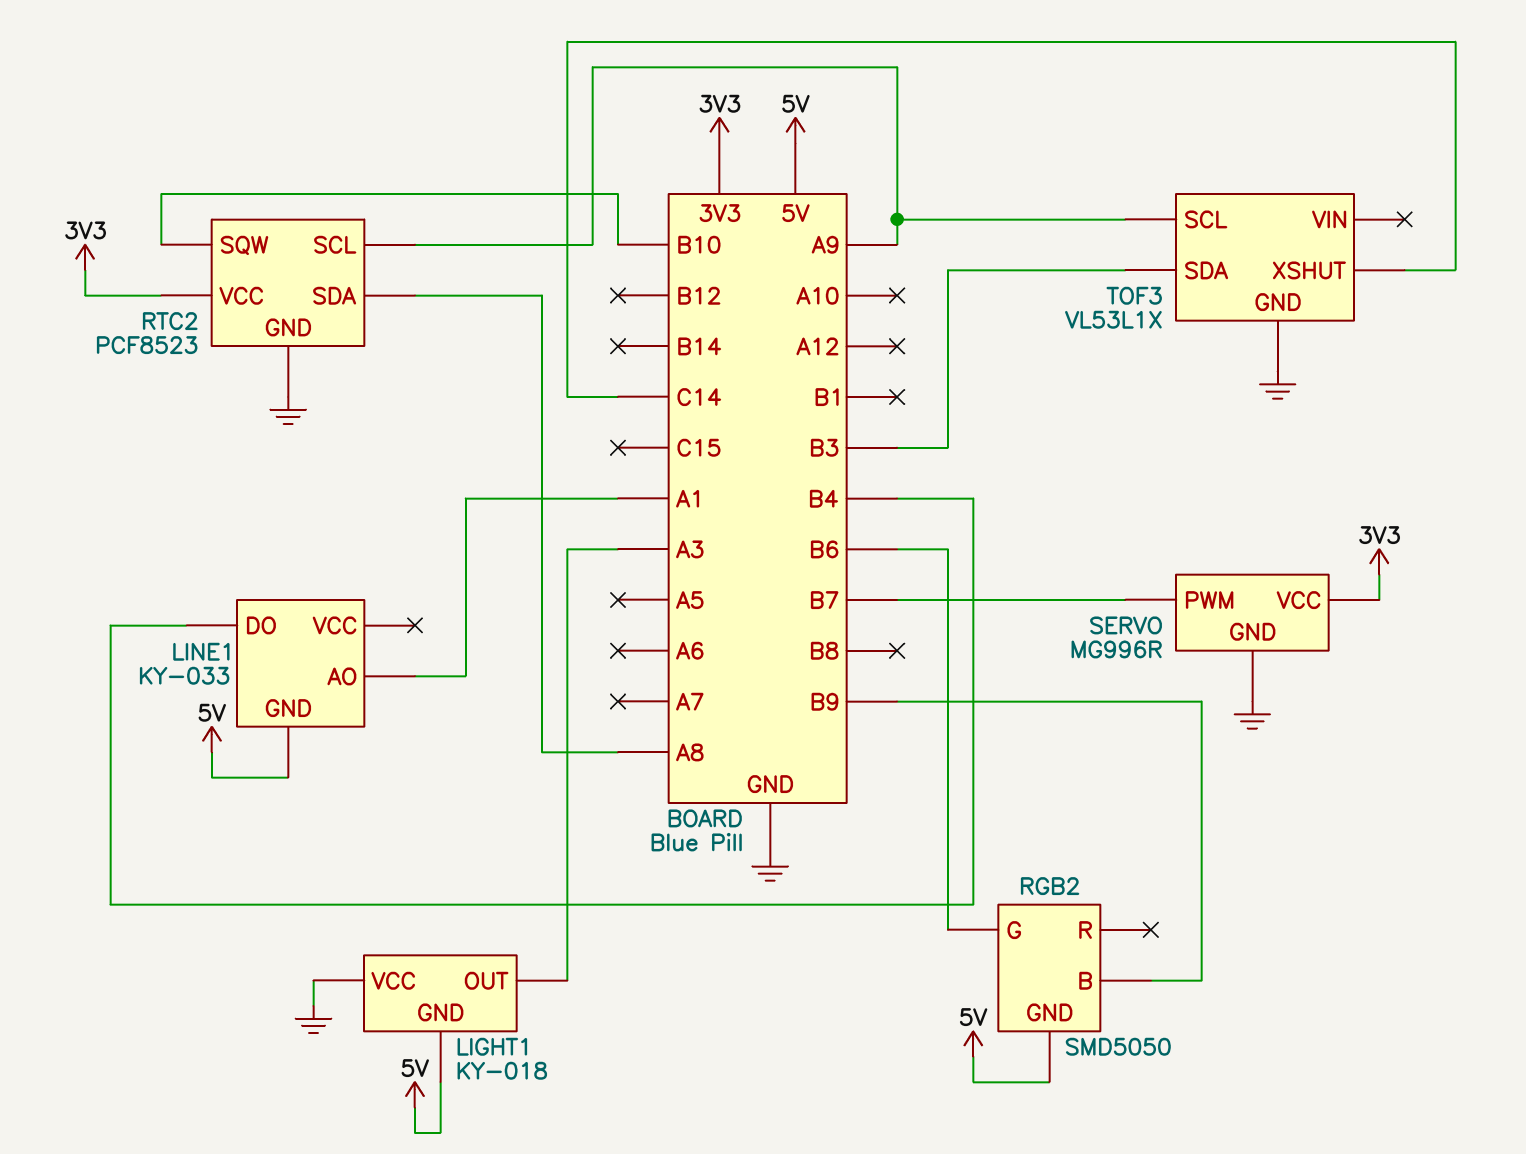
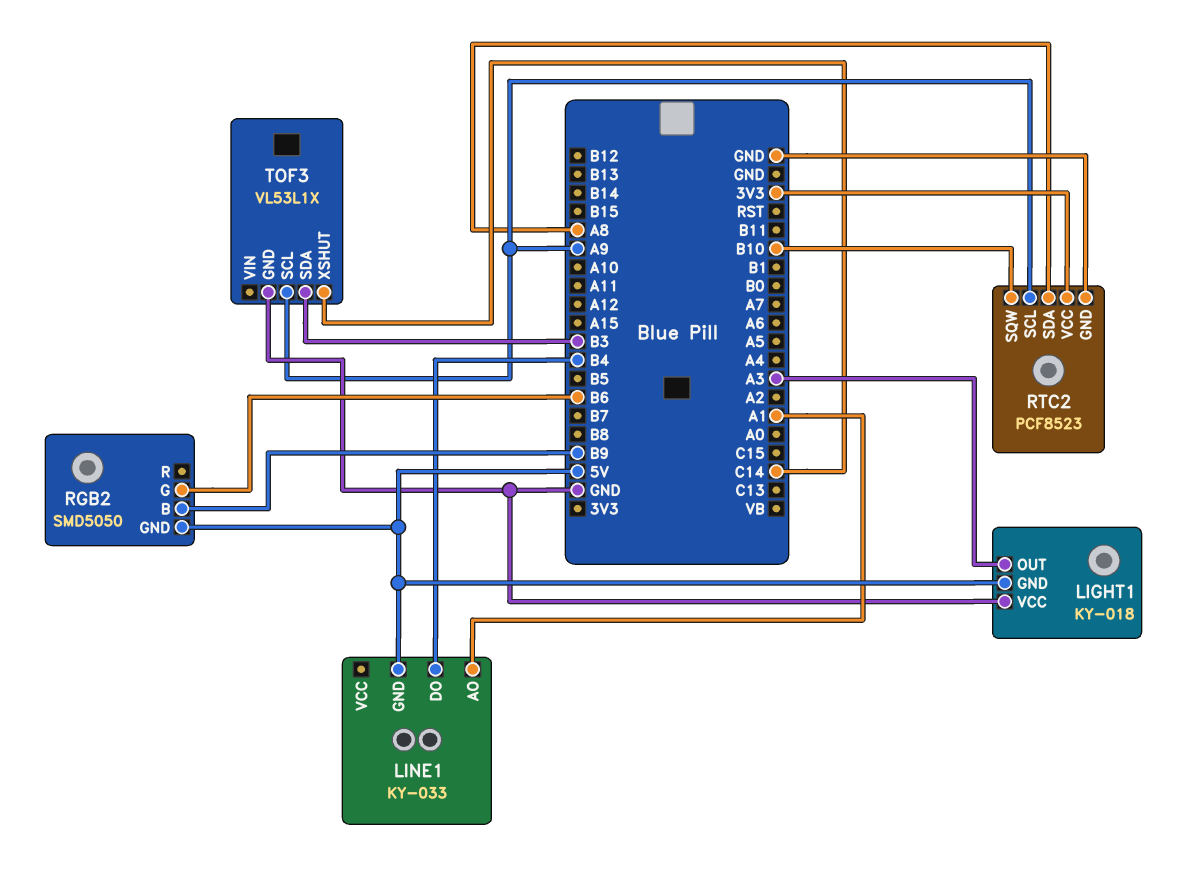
SERVO: MG996R -> none
SERVO pin GND: GND -> none
SERVO pin PWM: B7 -> none
SERVO pin VCC: 3V3 -> none

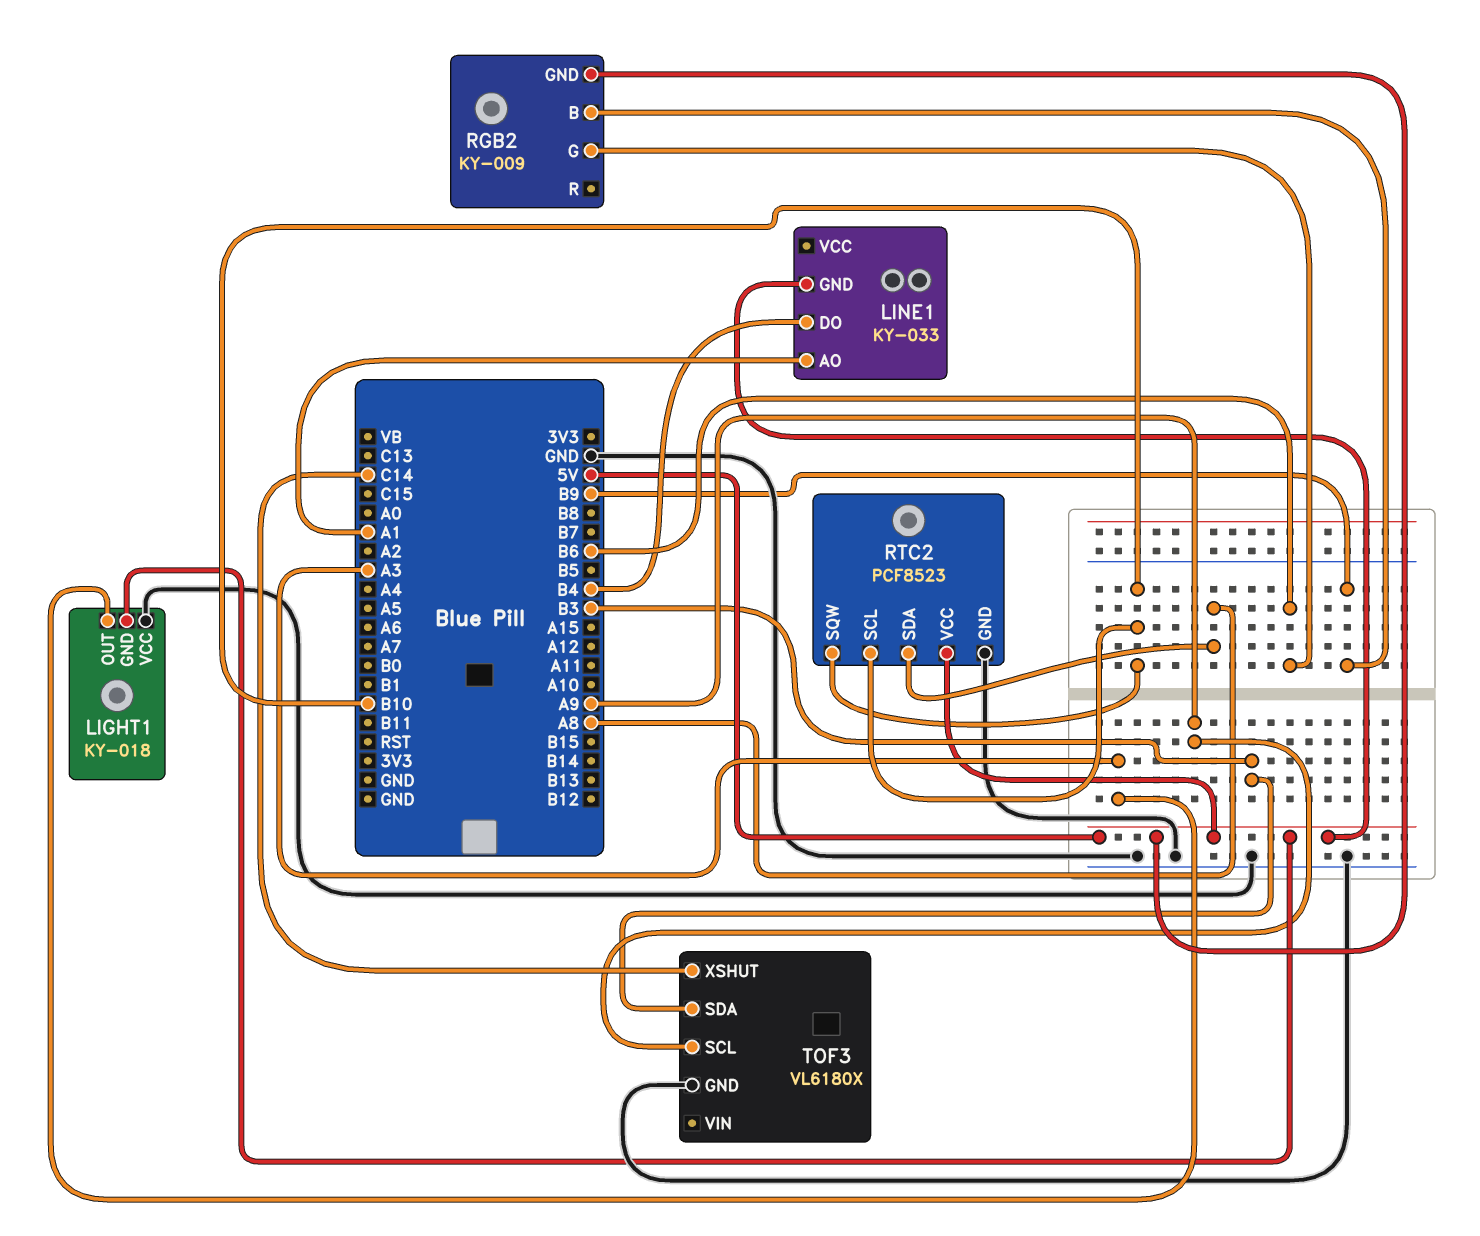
RGB2: SMD5050 -> KY-009
RTC2 pin SCL: A9 -> B10
RTC2 pin VCC: 3V3 -> 5V
TOF3: VL53L1X -> VL6180X

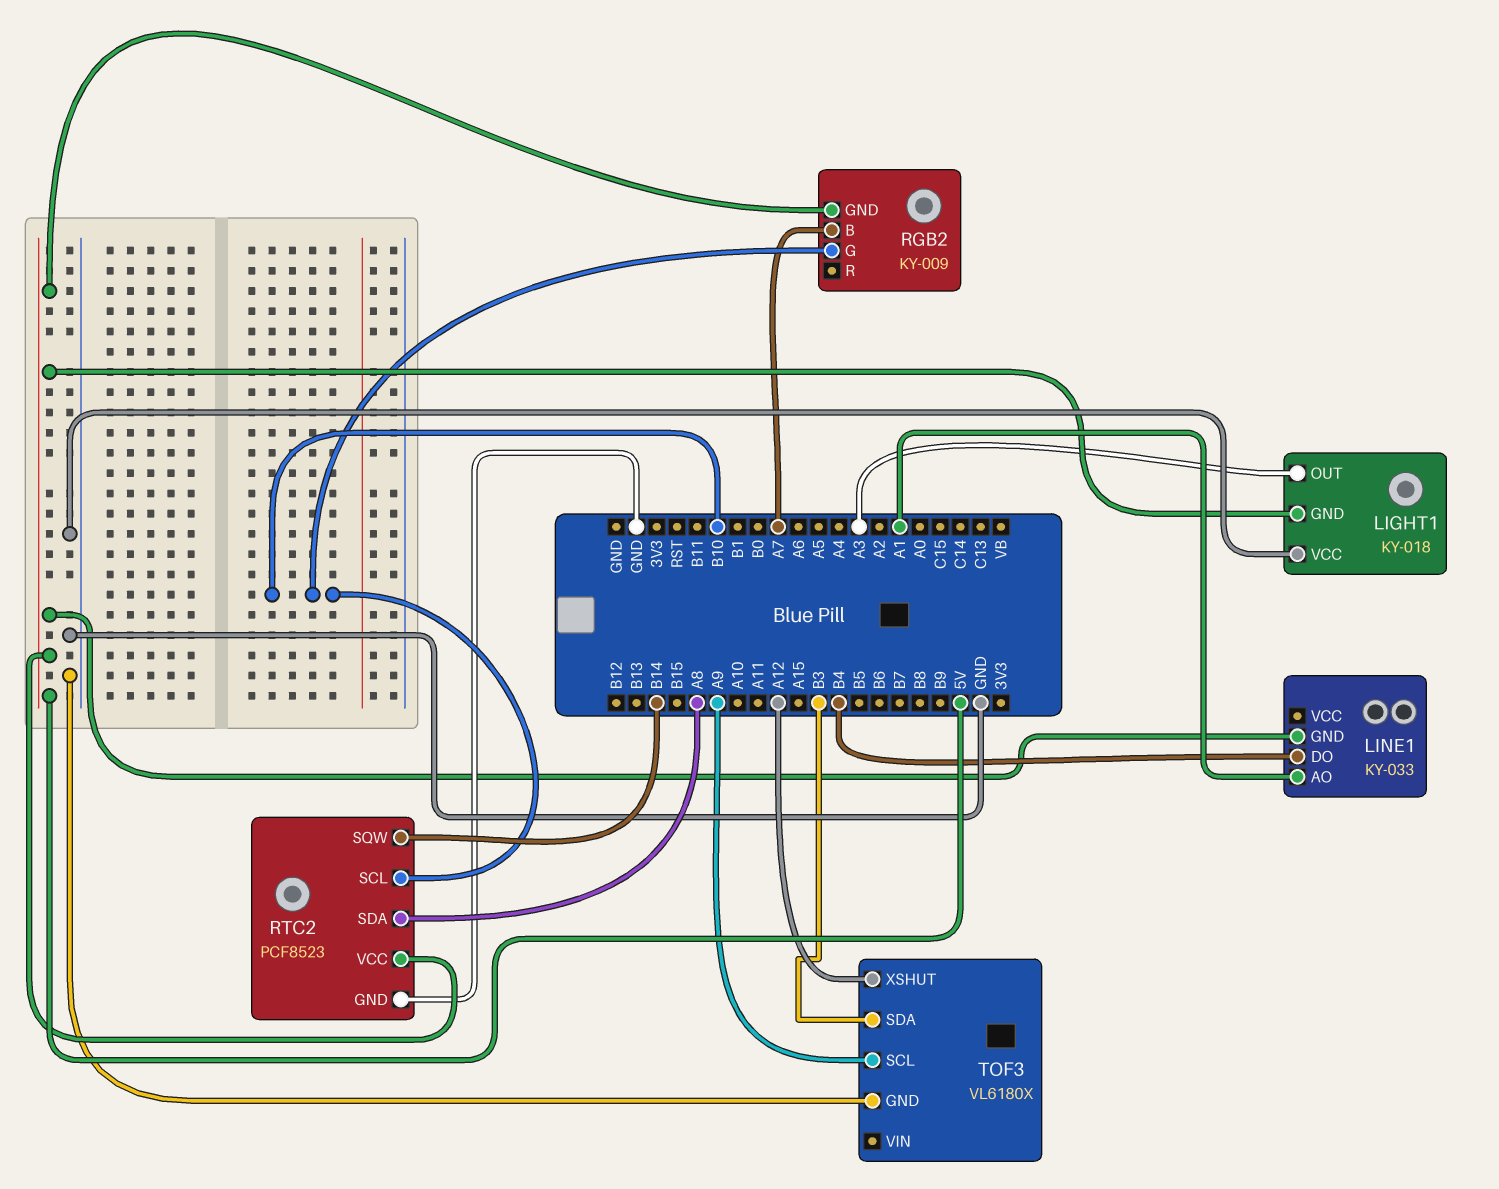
RGB2 pin B: B9 -> A7
RGB2 pin G: B6 -> B10
RTC2 pin SQW: B10 -> B14
TOF3 pin XSHUT: C14 -> A12

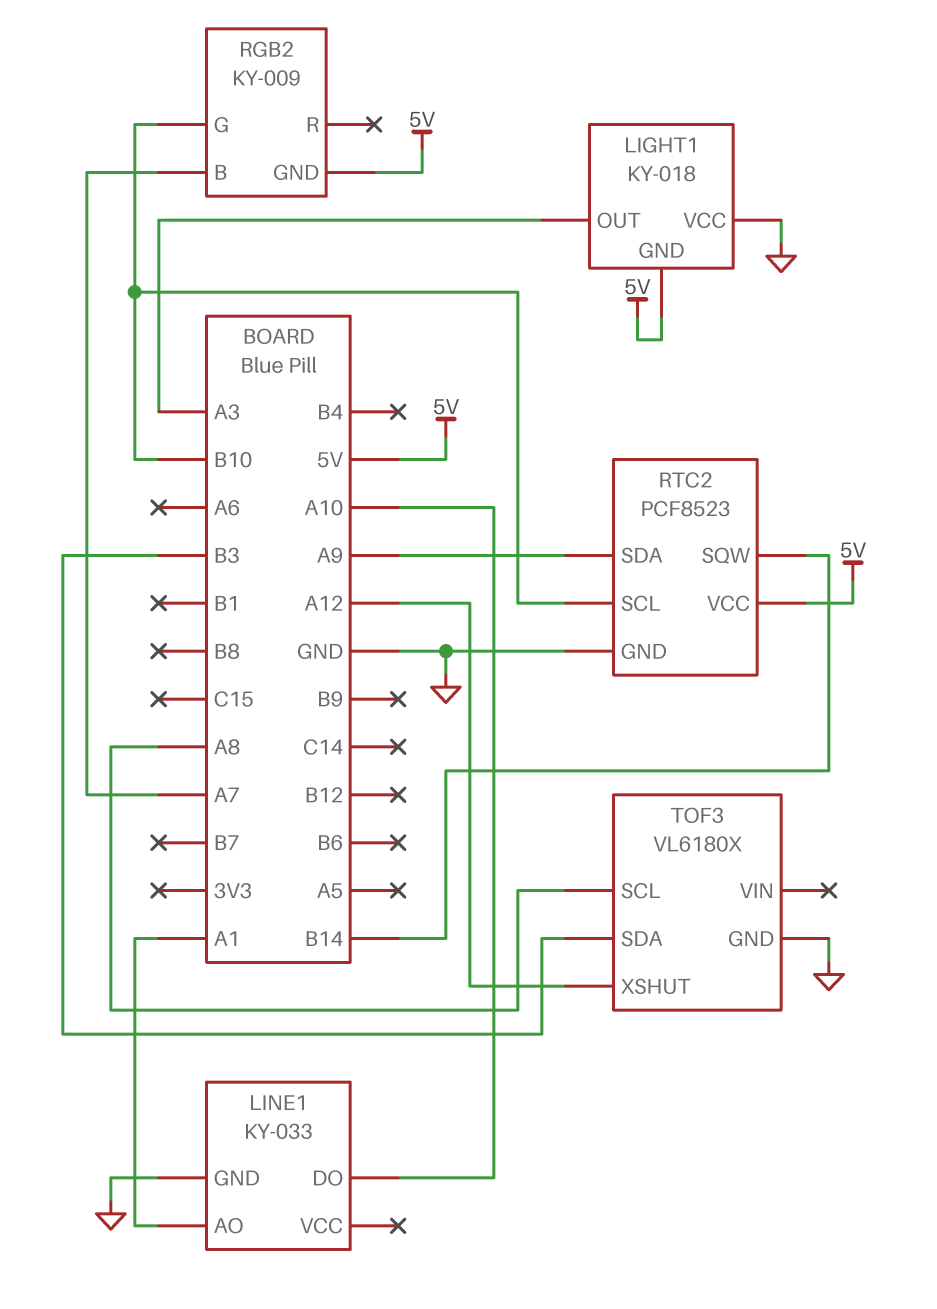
LINE1 pin DO: B4 -> A10
LINE1 pin GND: 5V -> GND
RTC2 pin SDA: A8 -> A9
TOF3 pin SCL: A9 -> A8

